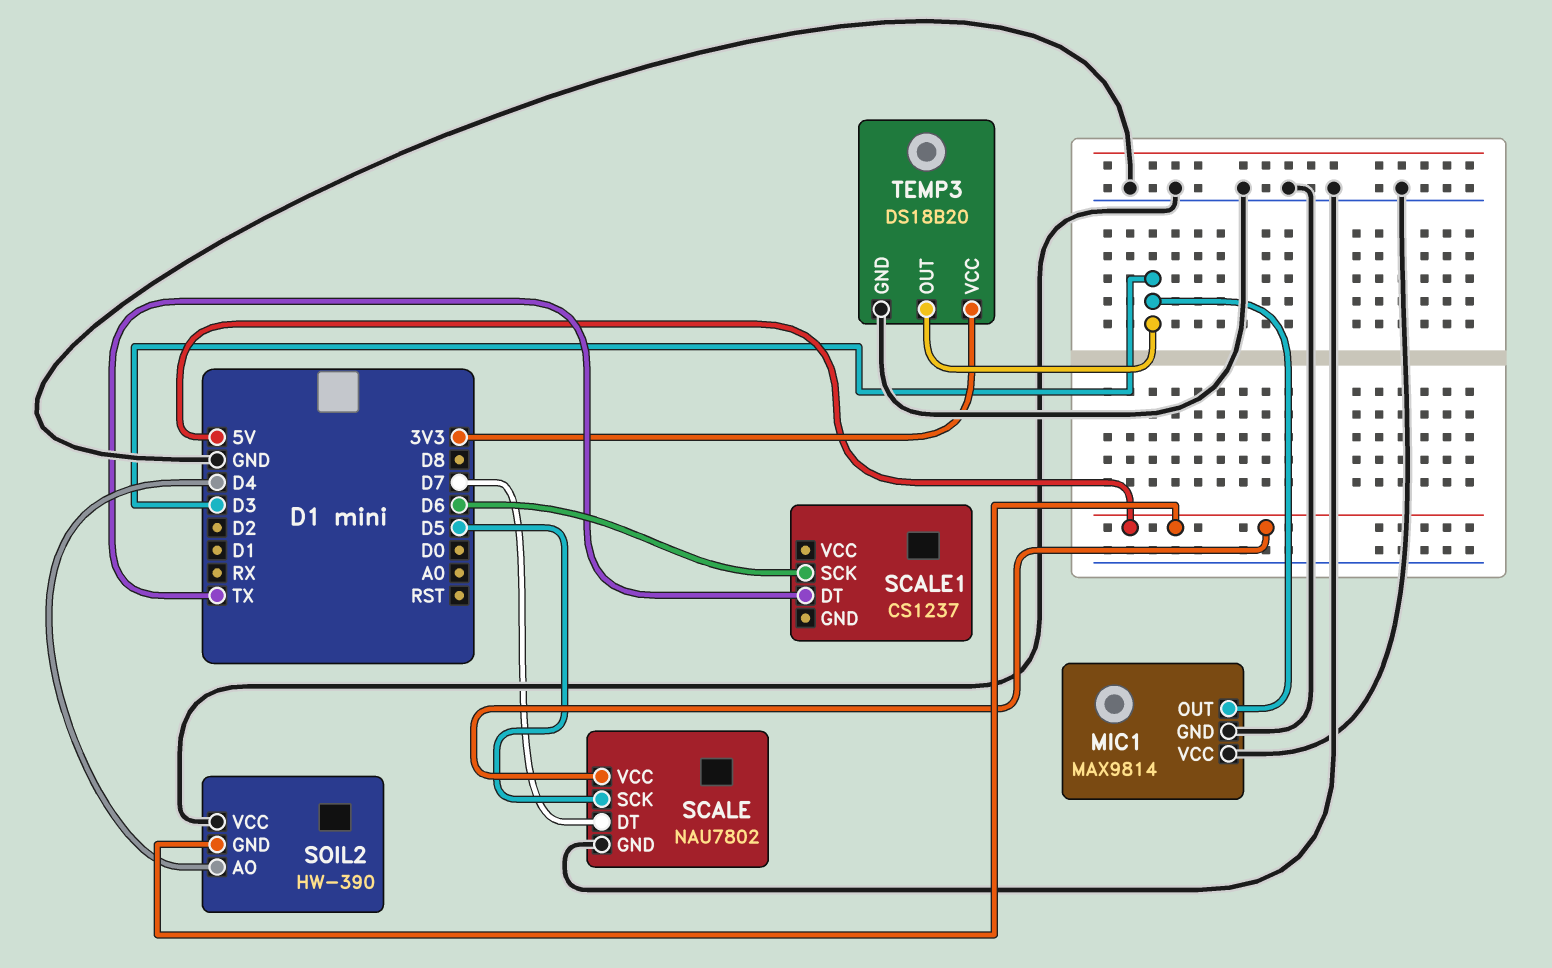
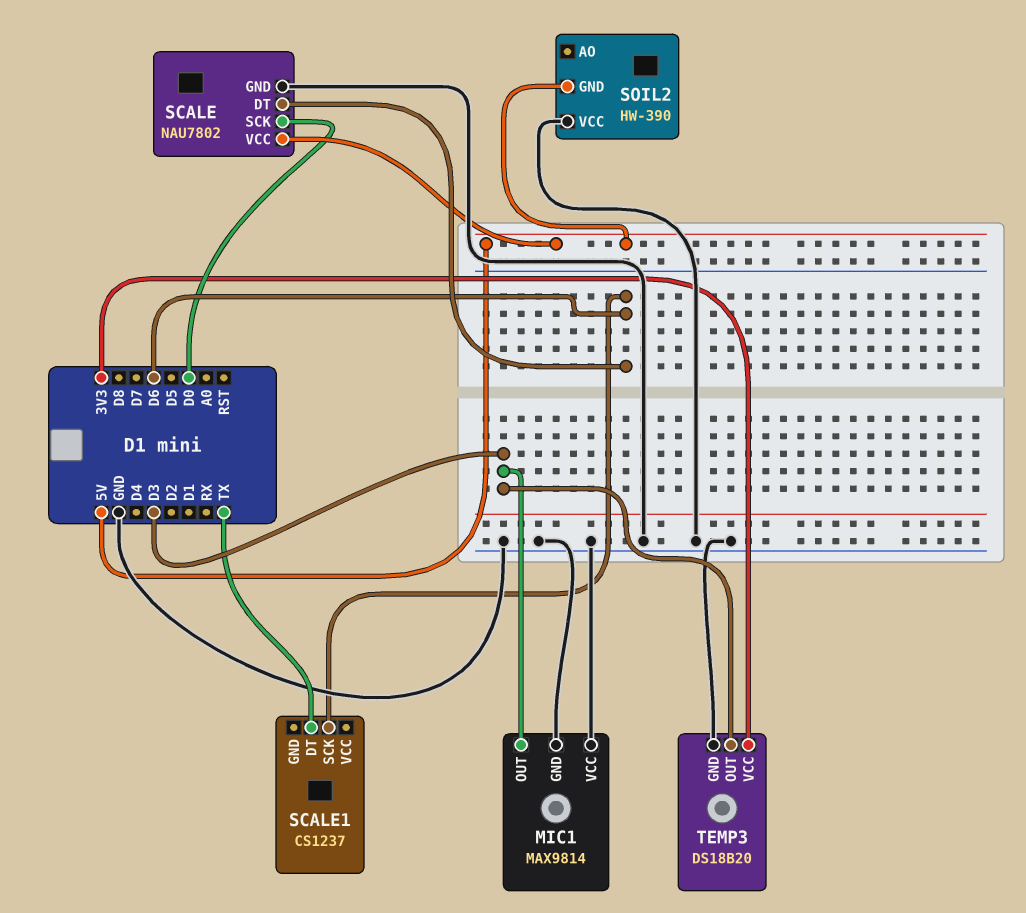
SCALE pin DT: D7 -> D6
SCALE pin SCK: D5 -> D0
SOIL2 pin AO: D4 -> none

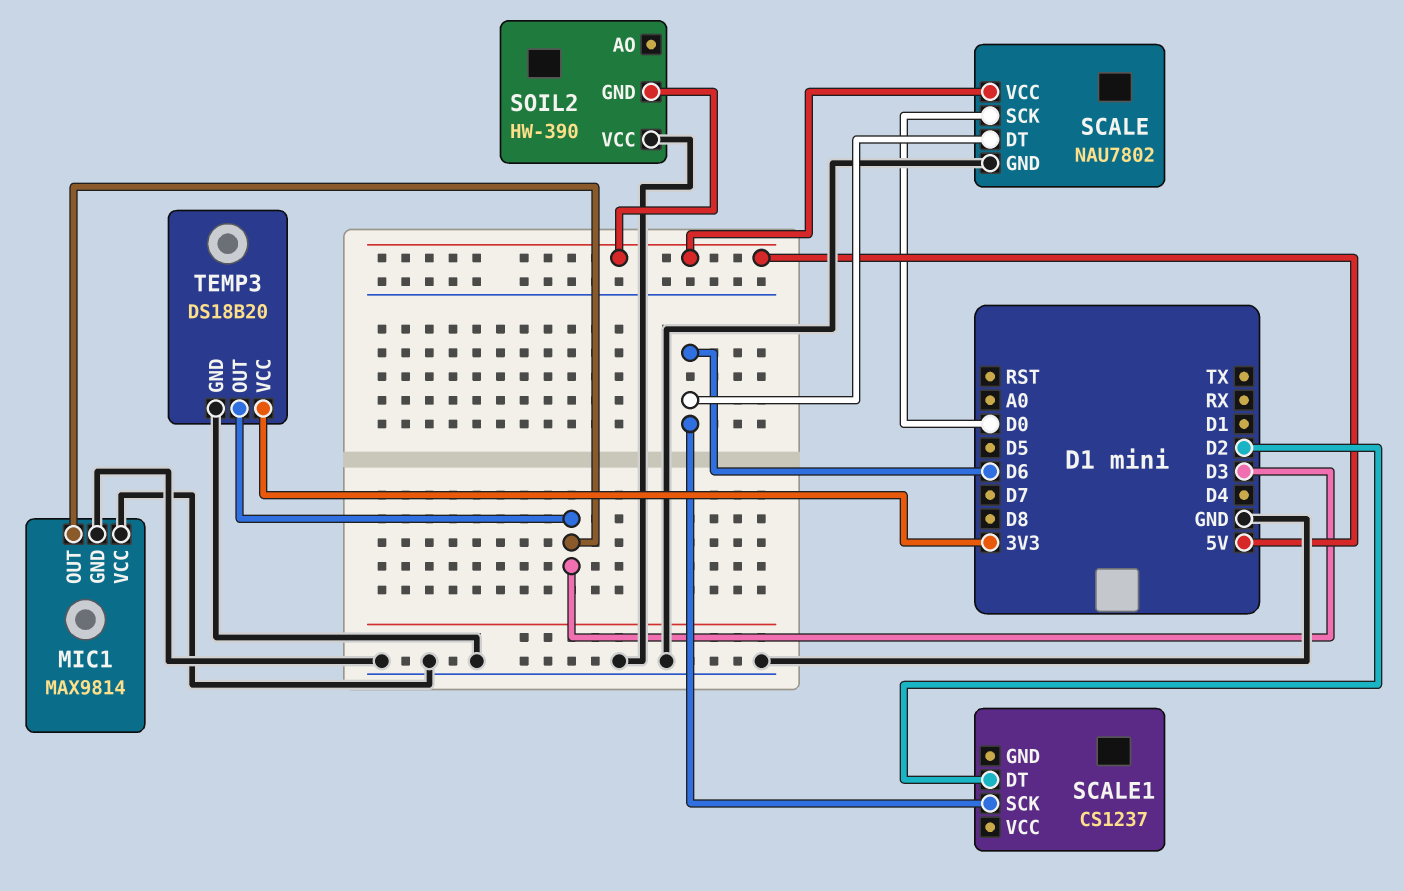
SCALE1 pin DT: TX -> D2

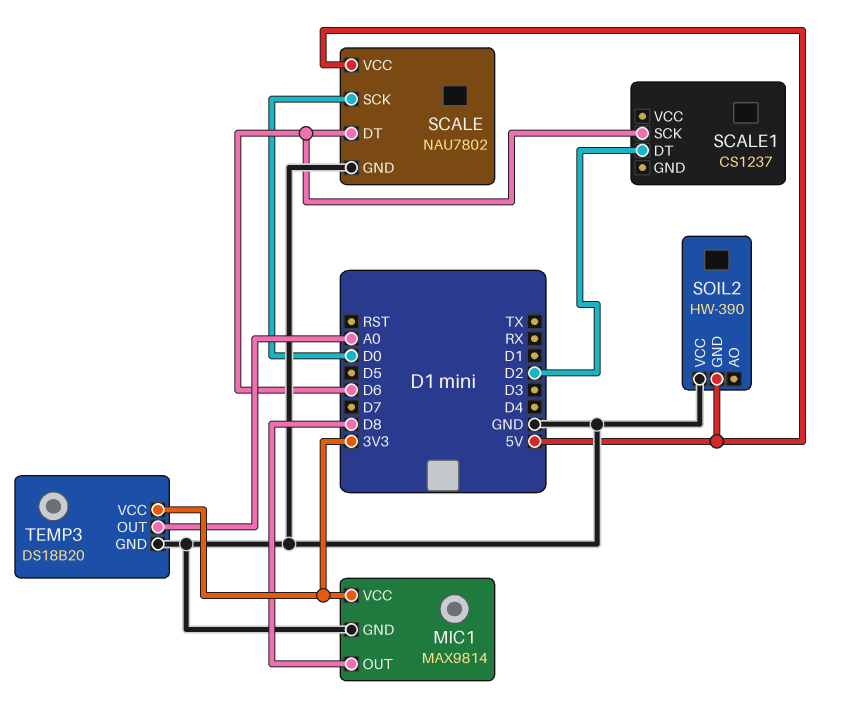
MIC1 pin OUT: D3 -> D8
MIC1 pin VCC: GND -> 3V3
TEMP3 pin OUT: D3 -> A0

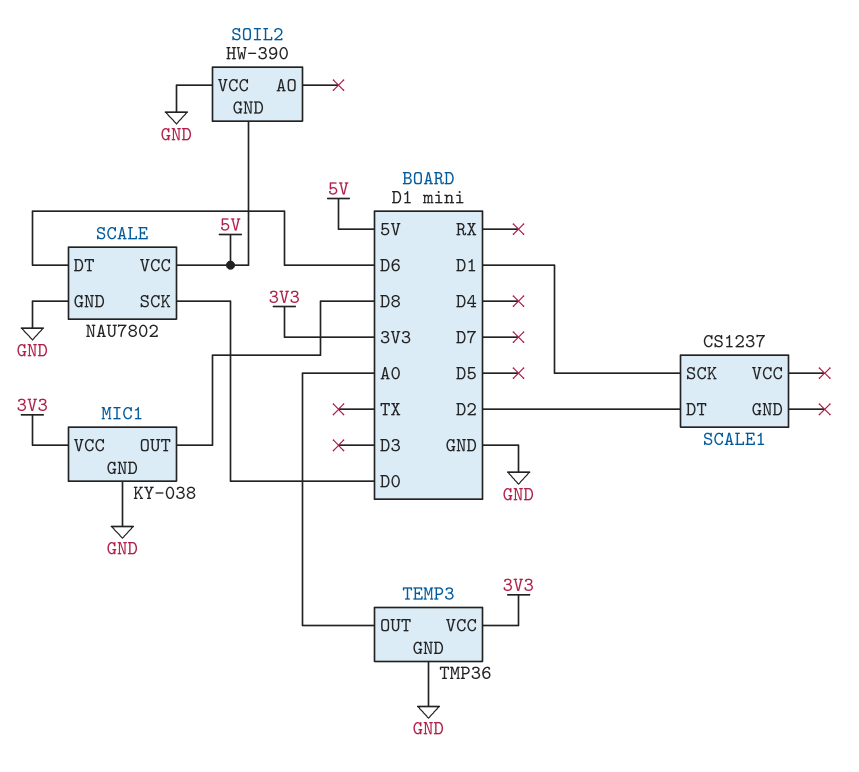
MIC1: MAX9814 -> KY-038
SCALE1 pin SCK: D6 -> D1
TEMP3: DS18B20 -> TMP36

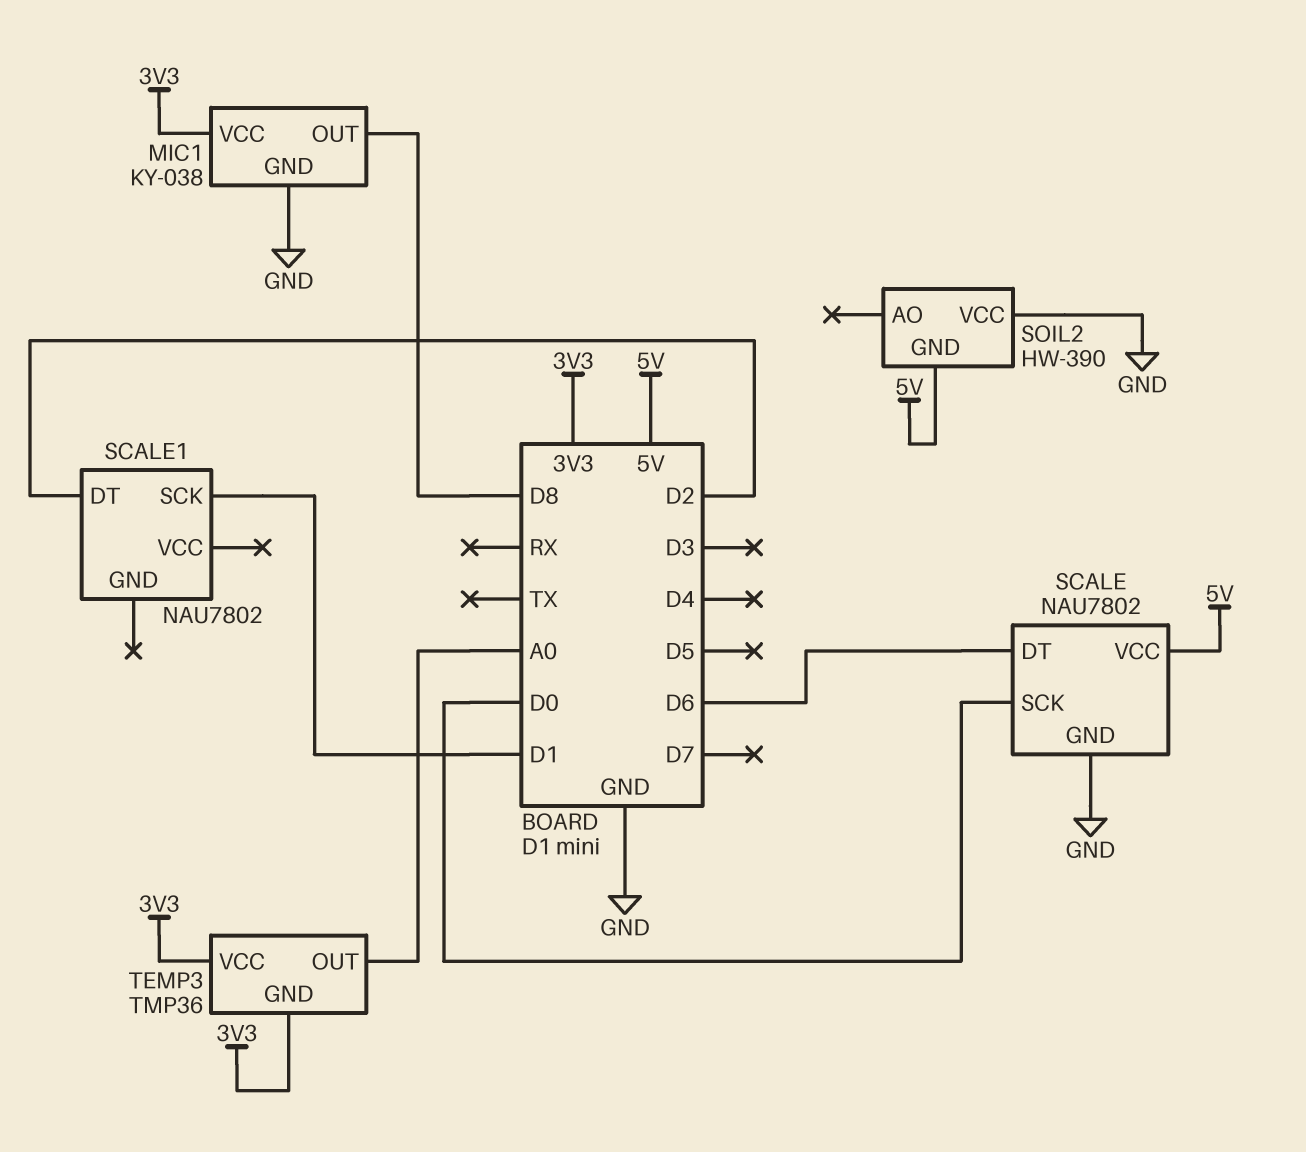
SCALE1: CS1237 -> NAU7802
TEMP3 pin GND: GND -> 3V3

